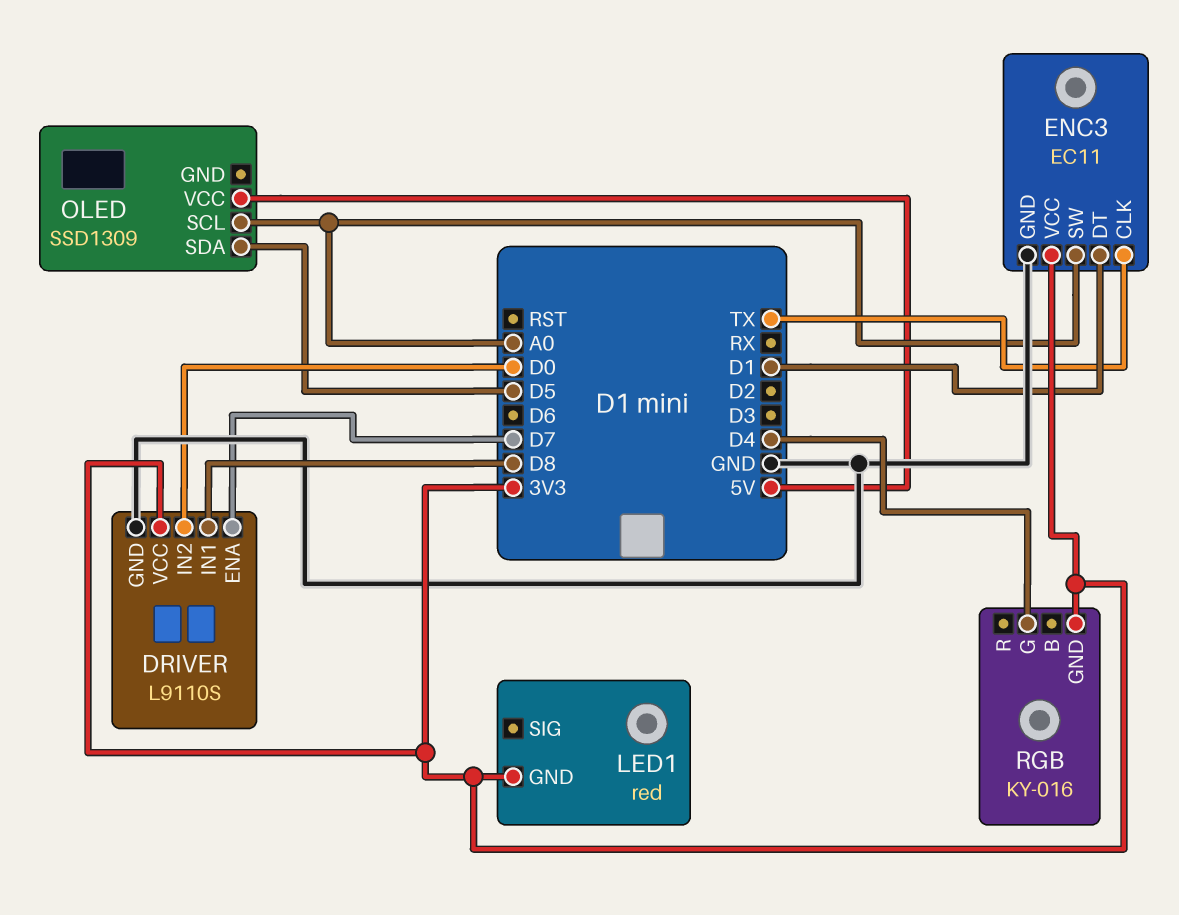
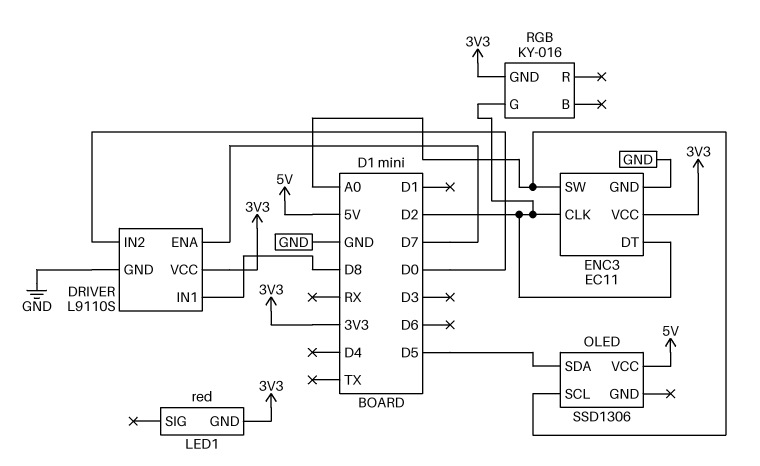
ENC3 pin CLK: TX -> D2
ENC3 pin DT: D1 -> D2
OLED: SSD1309 -> SSD1306
RGB pin G: D4 -> D2

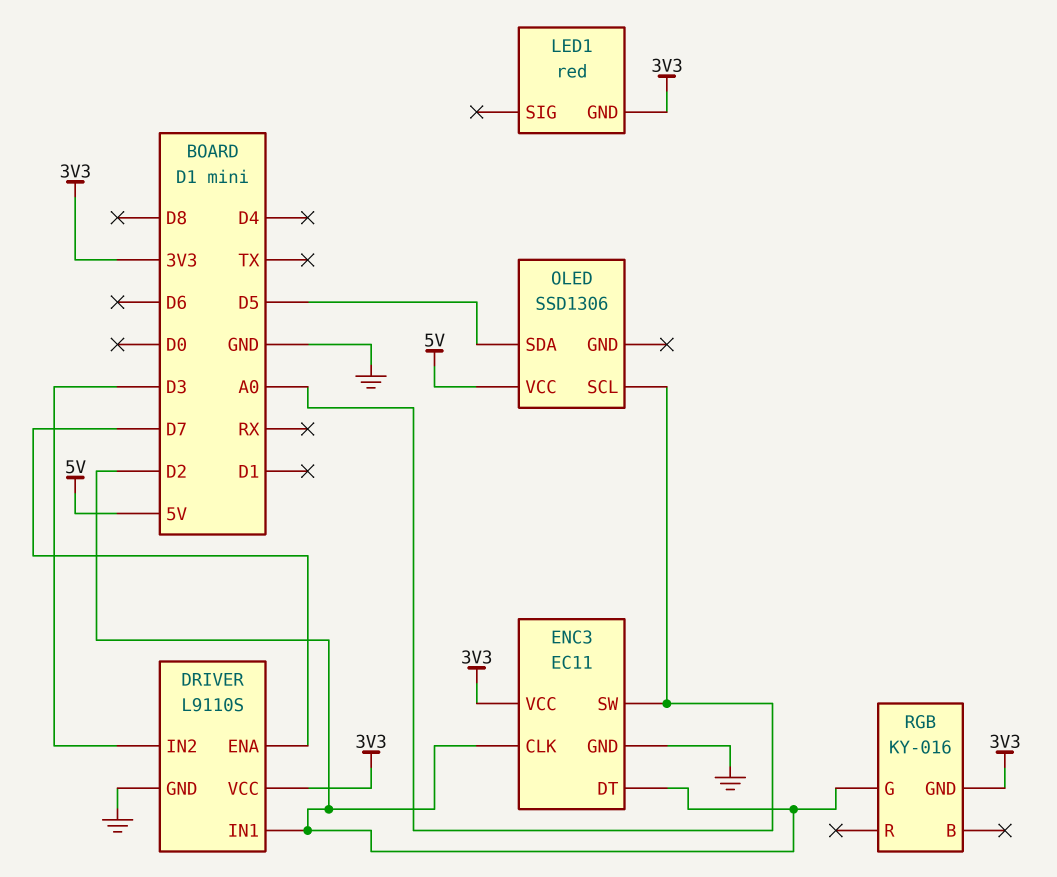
DRIVER pin IN1: D8 -> D2
DRIVER pin IN2: D0 -> D3

